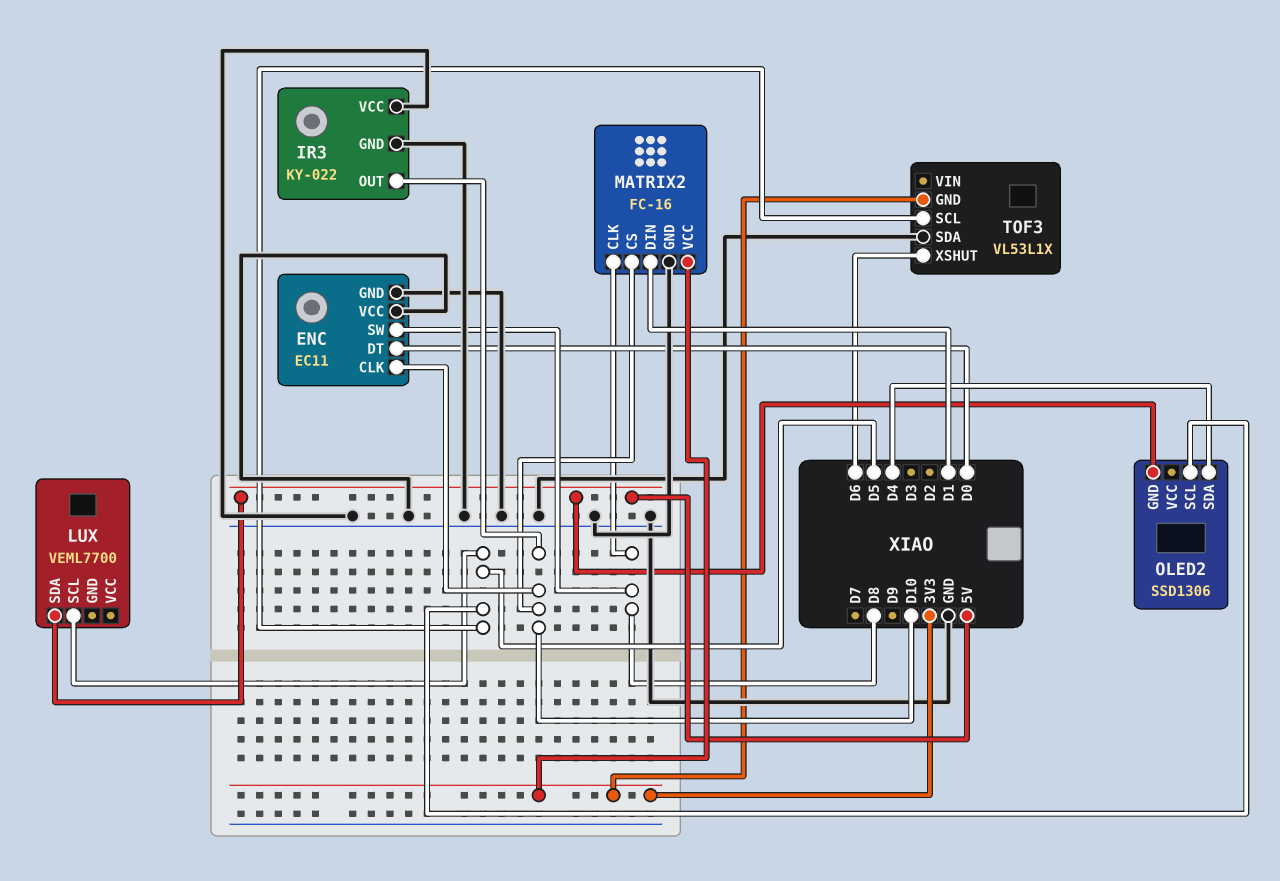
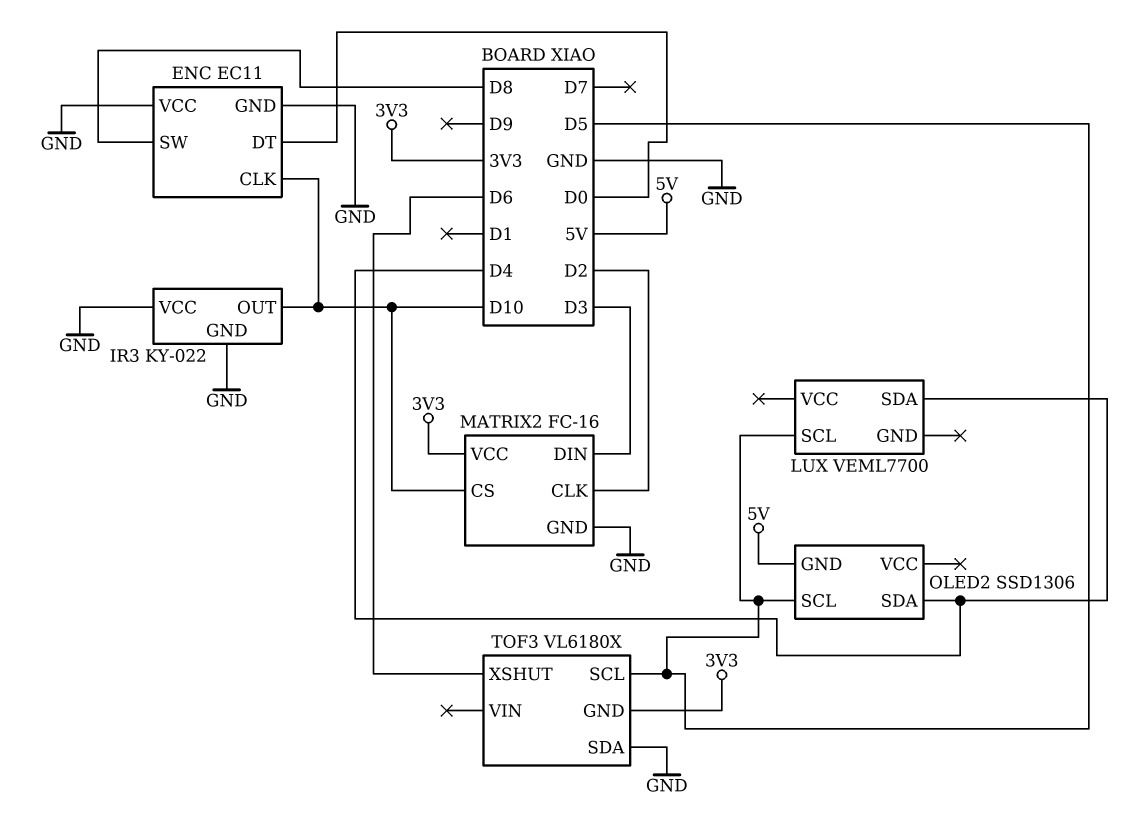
LUX pin SDA: 5V -> D4
MATRIX2 pin CLK: D8 -> D2
MATRIX2 pin DIN: D1 -> D3
TOF3: VL53L1X -> VL6180X

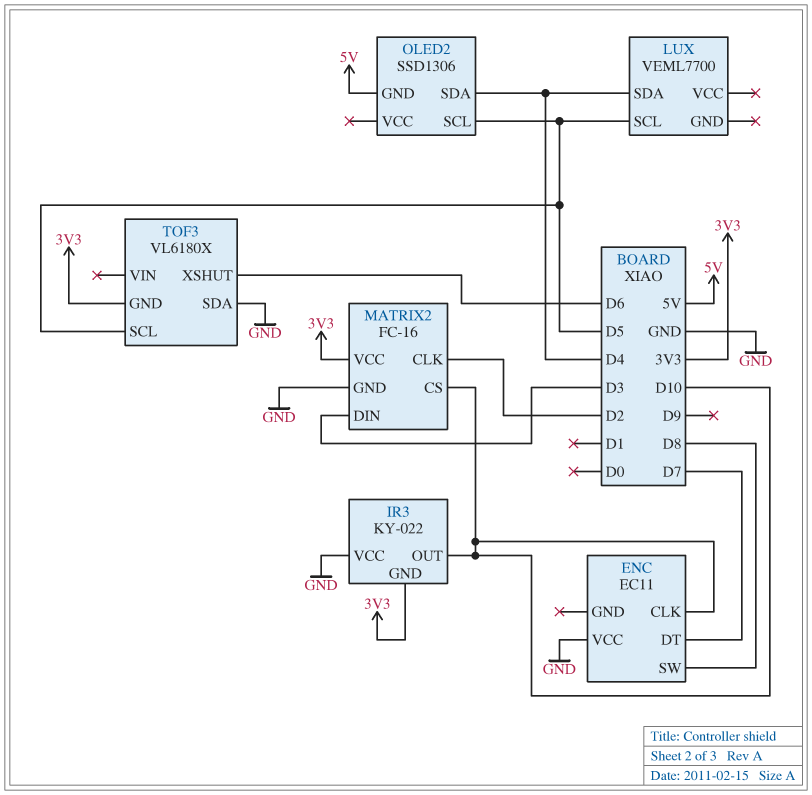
ENC pin DT: D0 -> D7
ENC pin GND: GND -> none
IR3 pin GND: GND -> 3V3

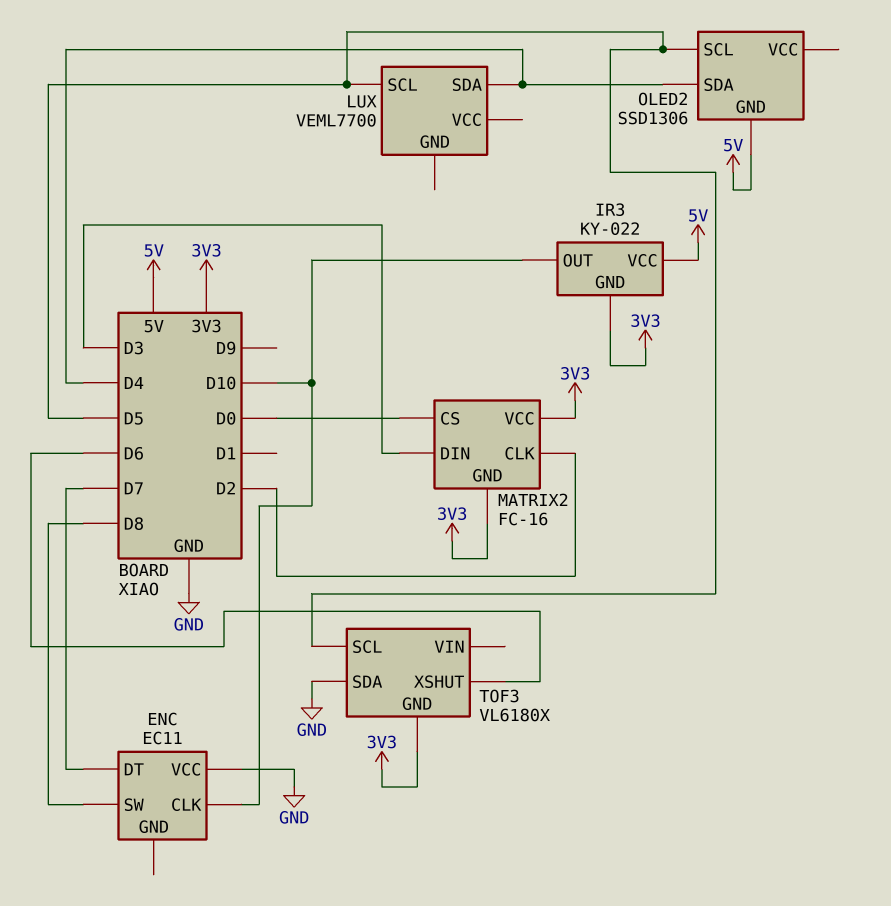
IR3 pin VCC: GND -> 5V
MATRIX2 pin CS: D10 -> D0
MATRIX2 pin GND: GND -> 3V3

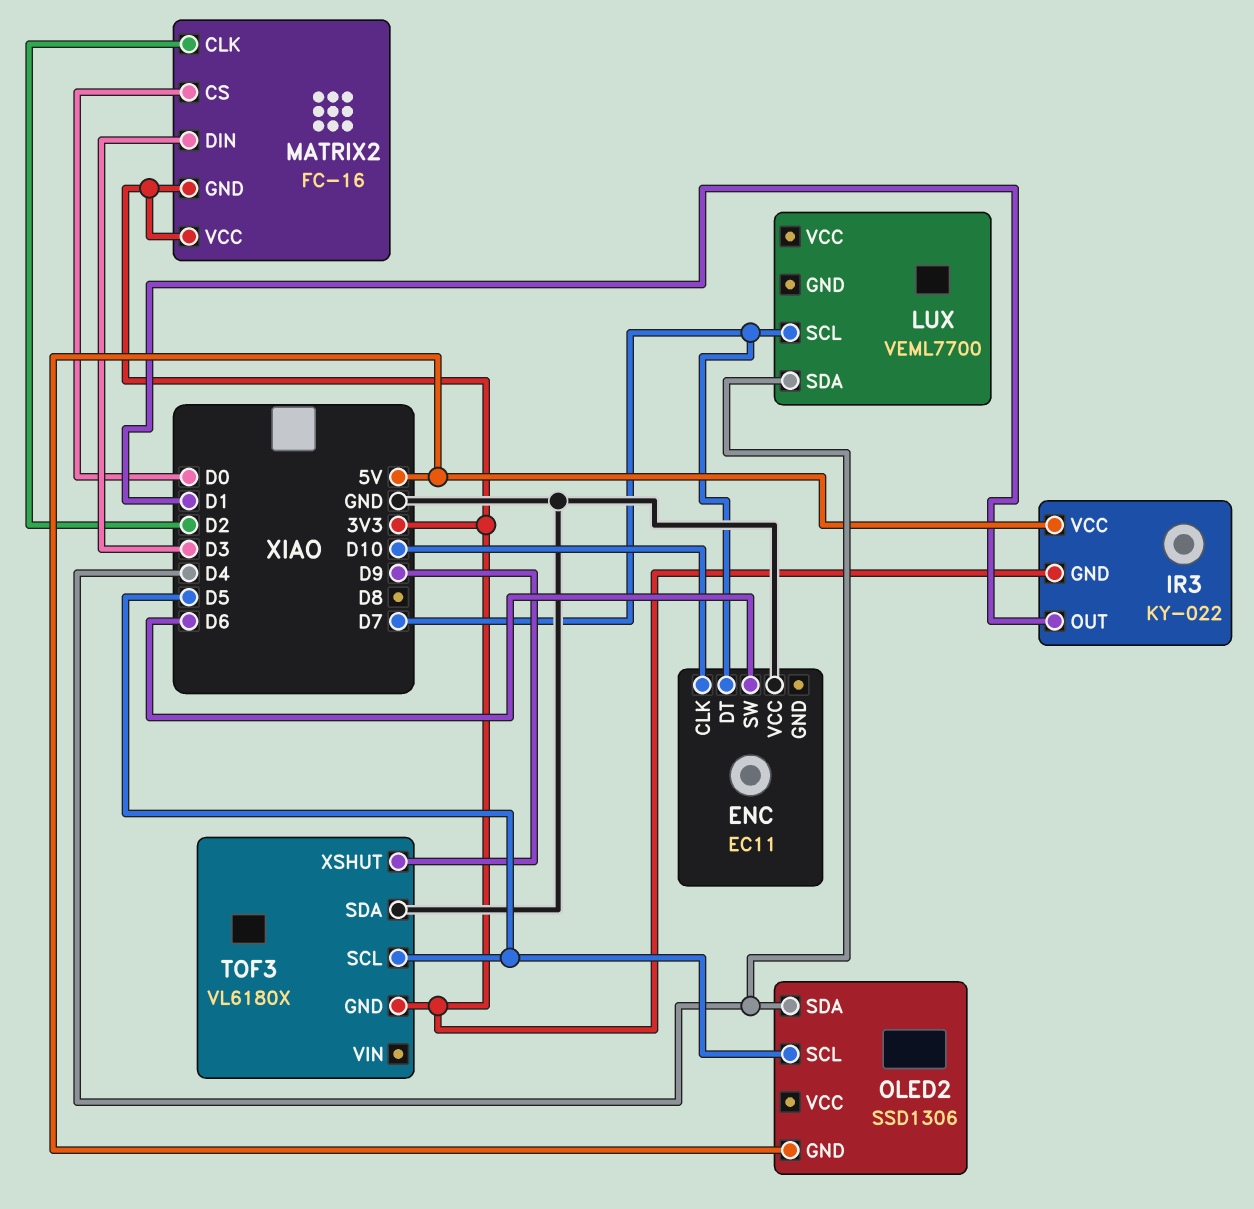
ENC pin SW: D8 -> D6
IR3 pin OUT: D10 -> D1
LUX pin SCL: D5 -> D7
TOF3 pin XSHUT: D6 -> D9

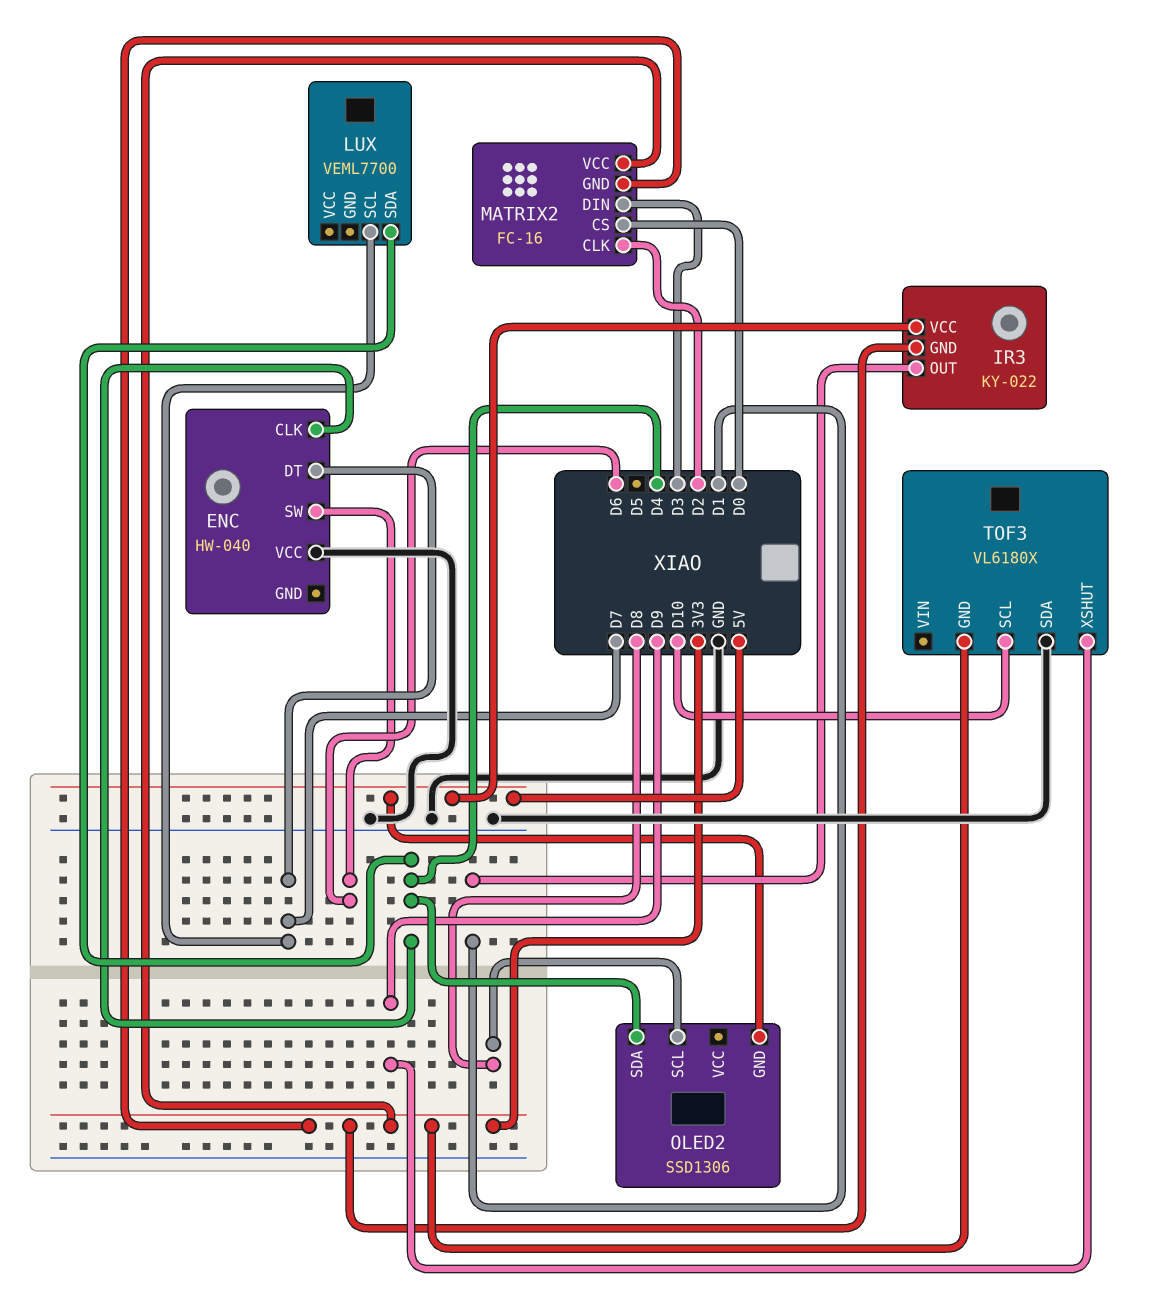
ENC: EC11 -> HW-040
ENC pin CLK: D10 -> D4
OLED2 pin SCL: D5 -> D8
TOF3 pin SCL: D5 -> D10

